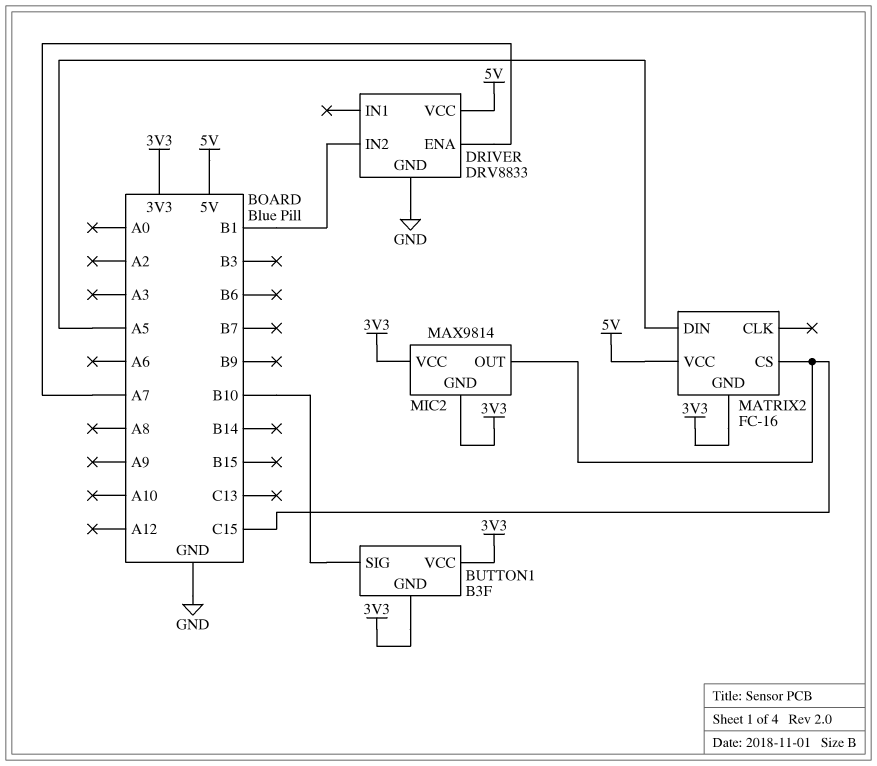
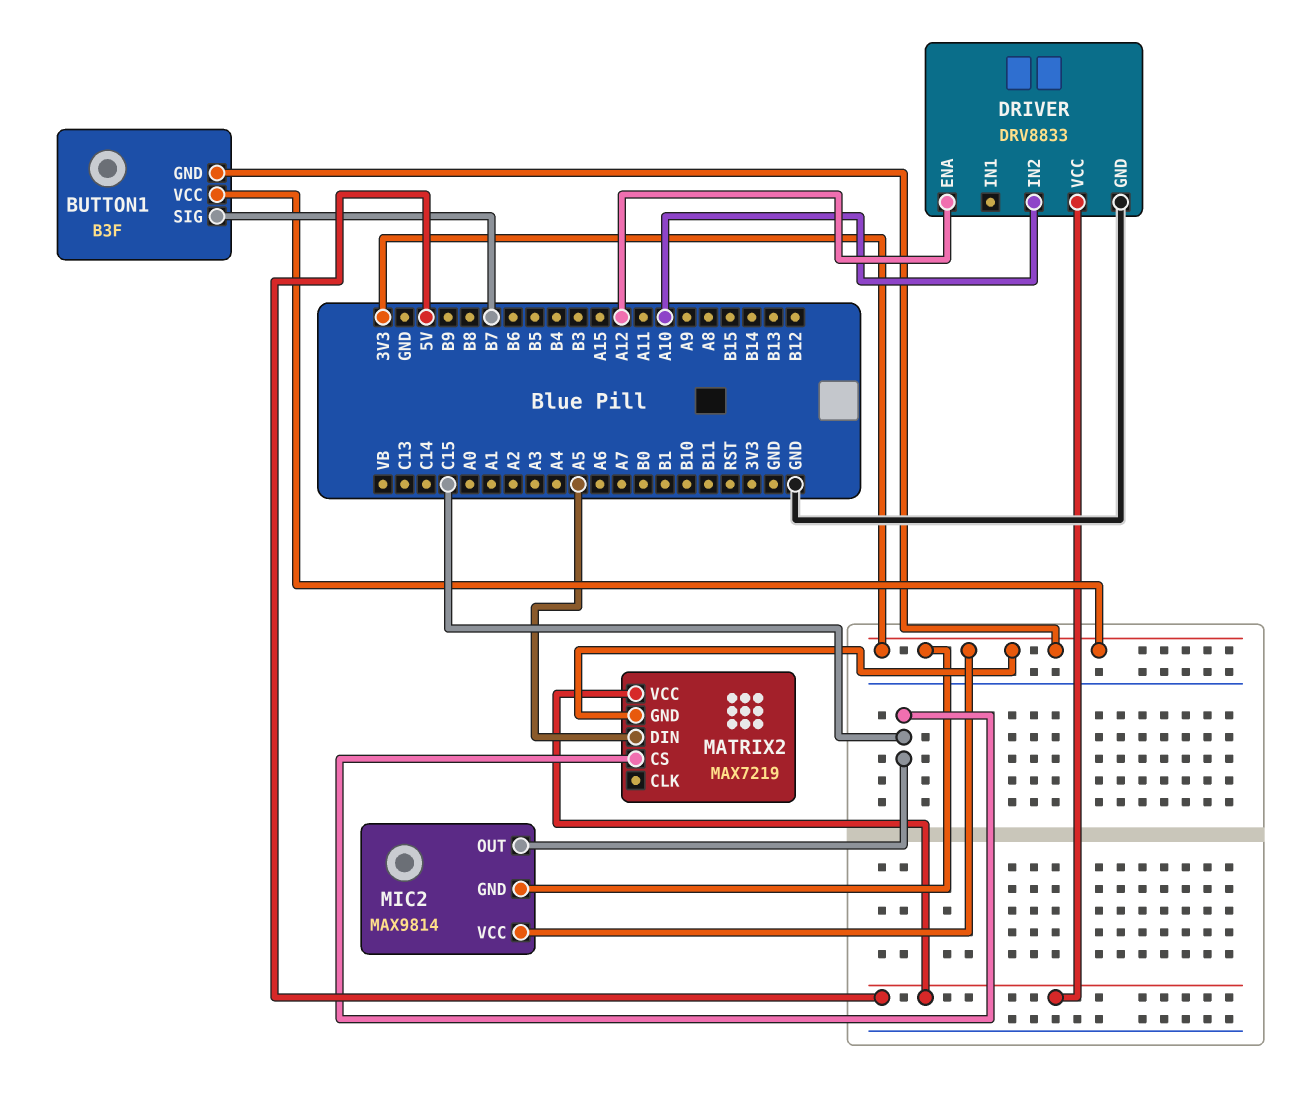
BUTTON1 pin SIG: B10 -> B7
DRIVER pin ENA: A7 -> A12
DRIVER pin IN2: B1 -> A10
MATRIX2: FC-16 -> MAX7219

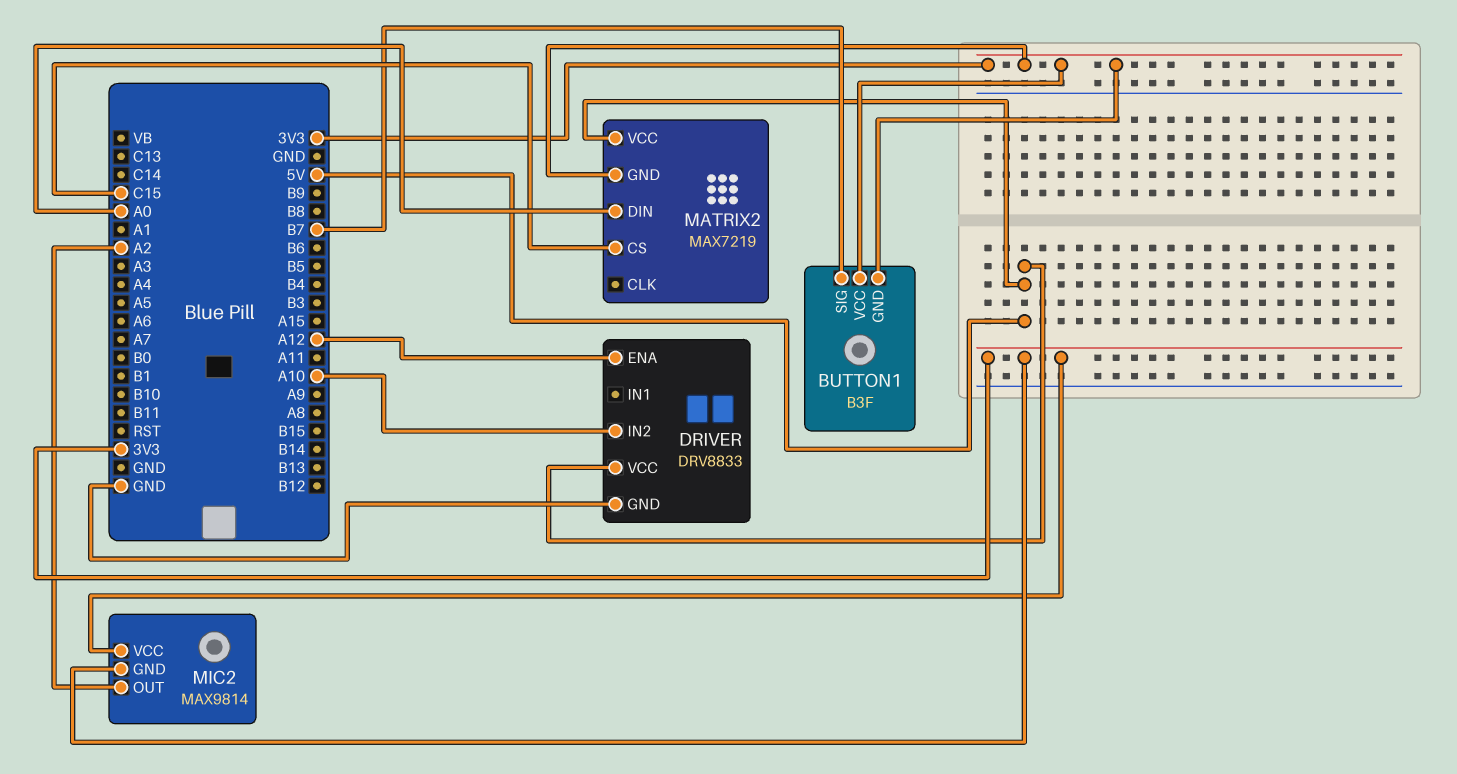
MATRIX2 pin DIN: A5 -> A0
MIC2 pin OUT: C15 -> A2

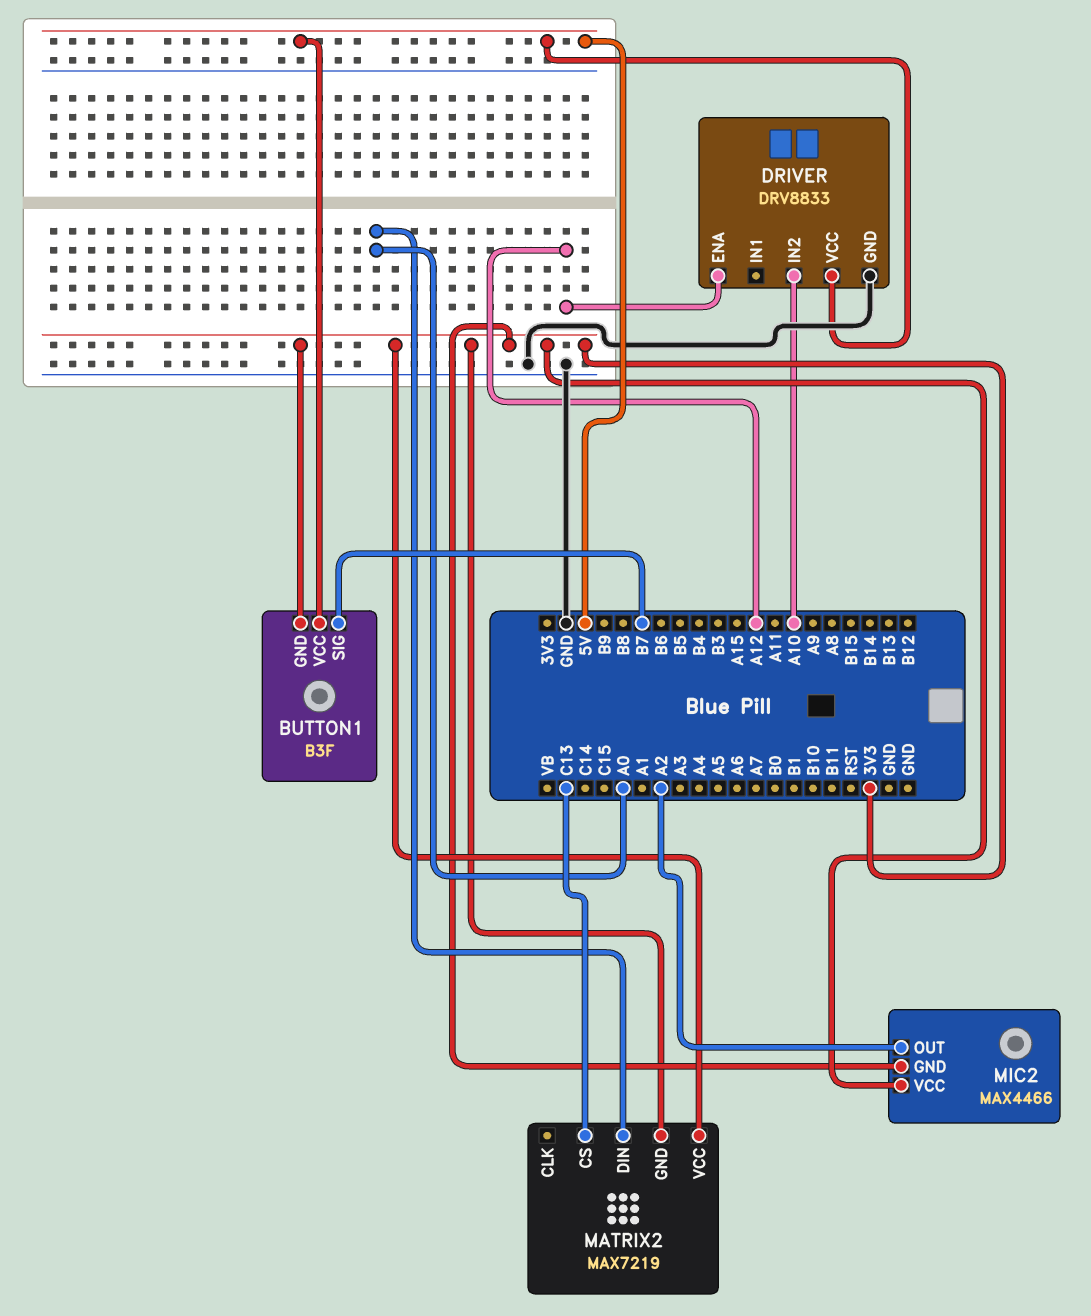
BUTTON1 pin VCC: 3V3 -> 5V
MATRIX2 pin CS: C15 -> C13
MATRIX2 pin VCC: 5V -> 3V3
MIC2: MAX9814 -> MAX4466

